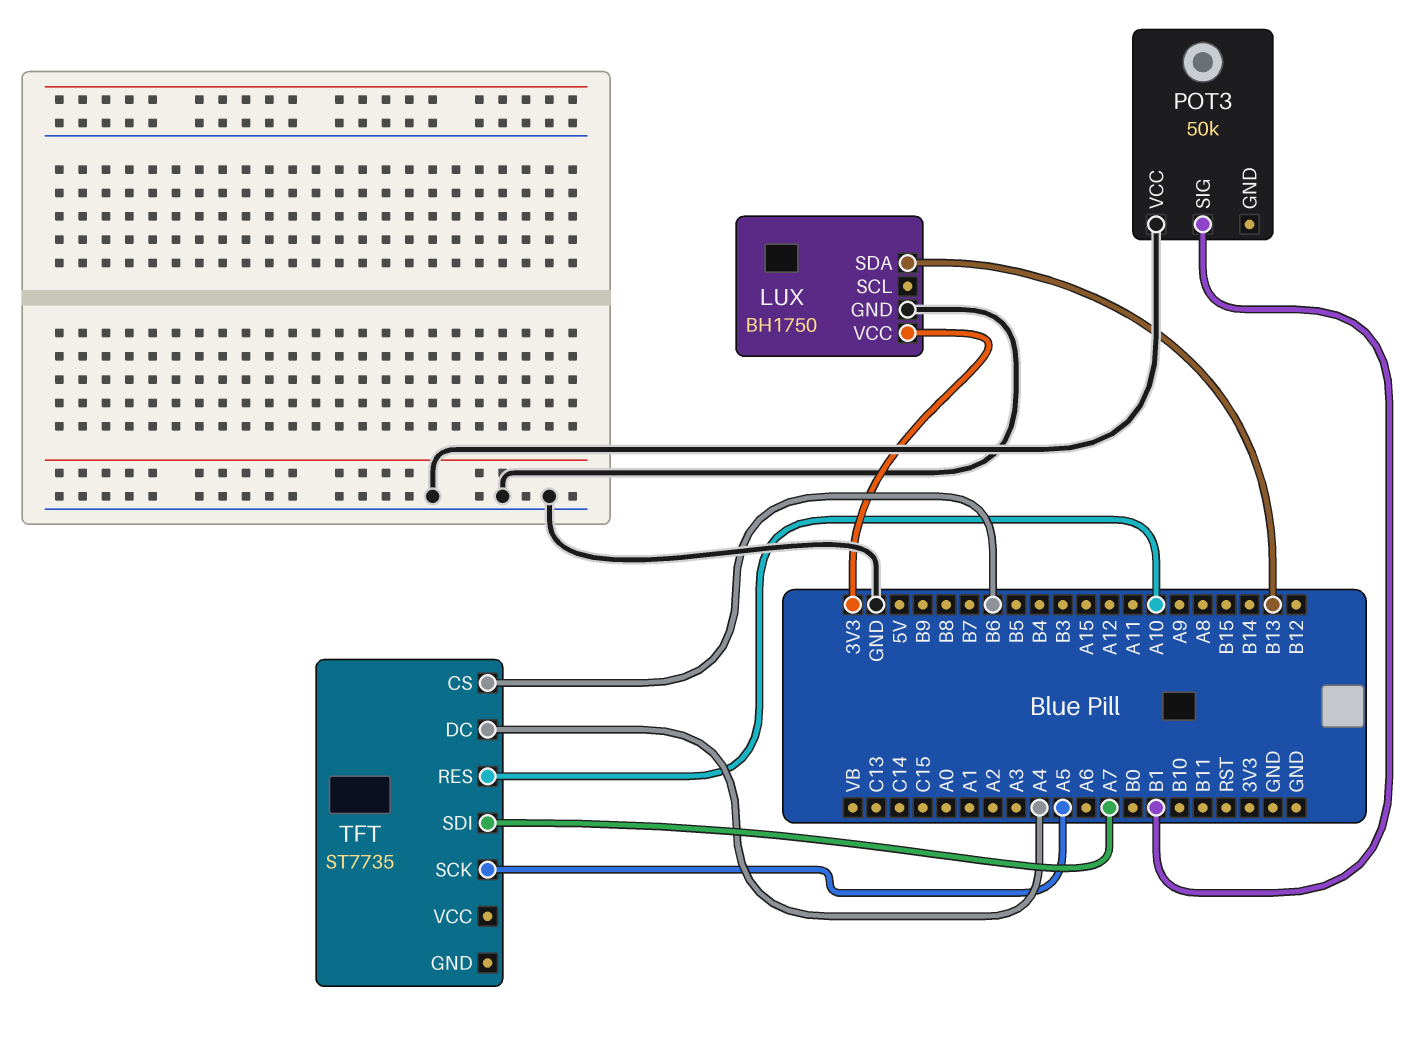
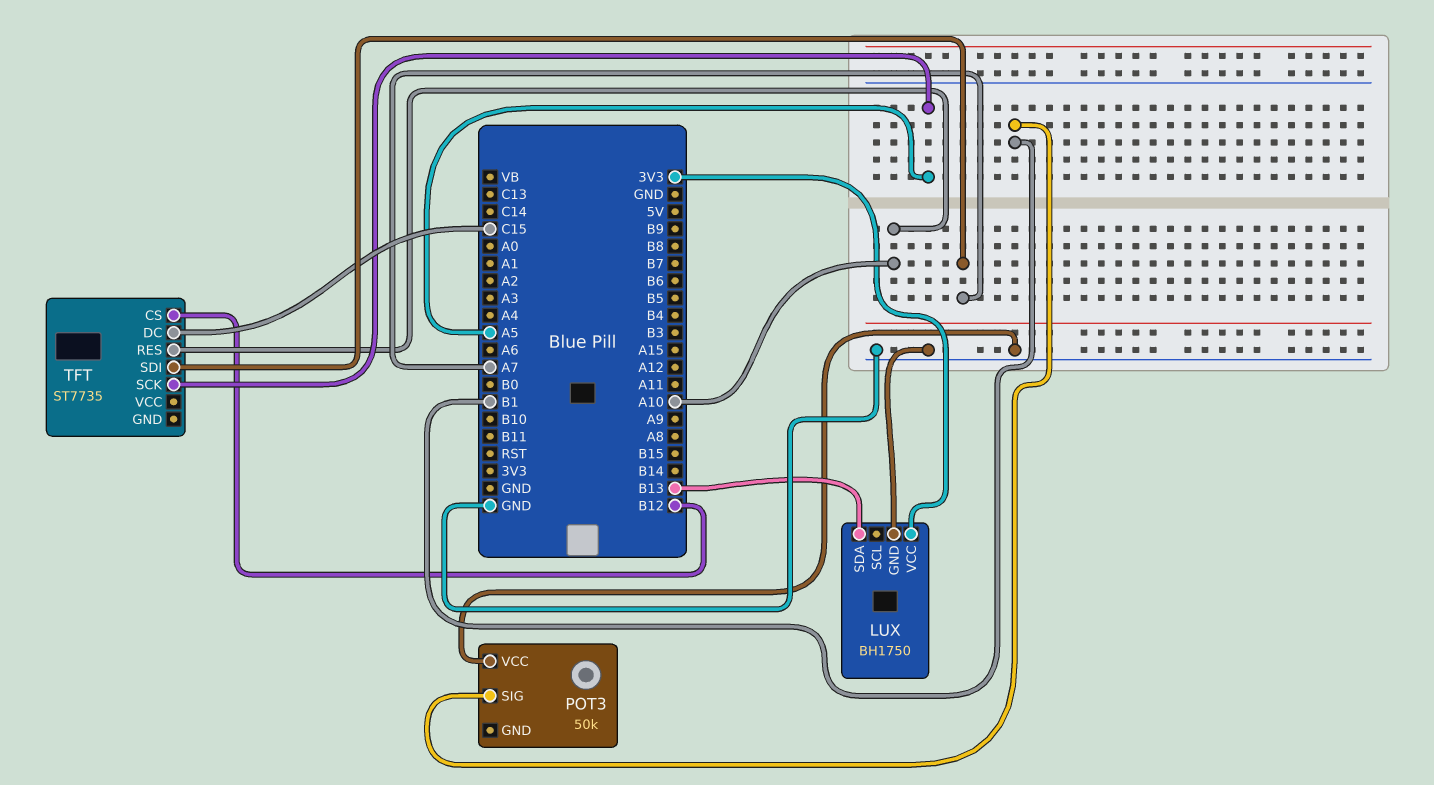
TFT pin CS: B6 -> B12
TFT pin DC: A4 -> C15

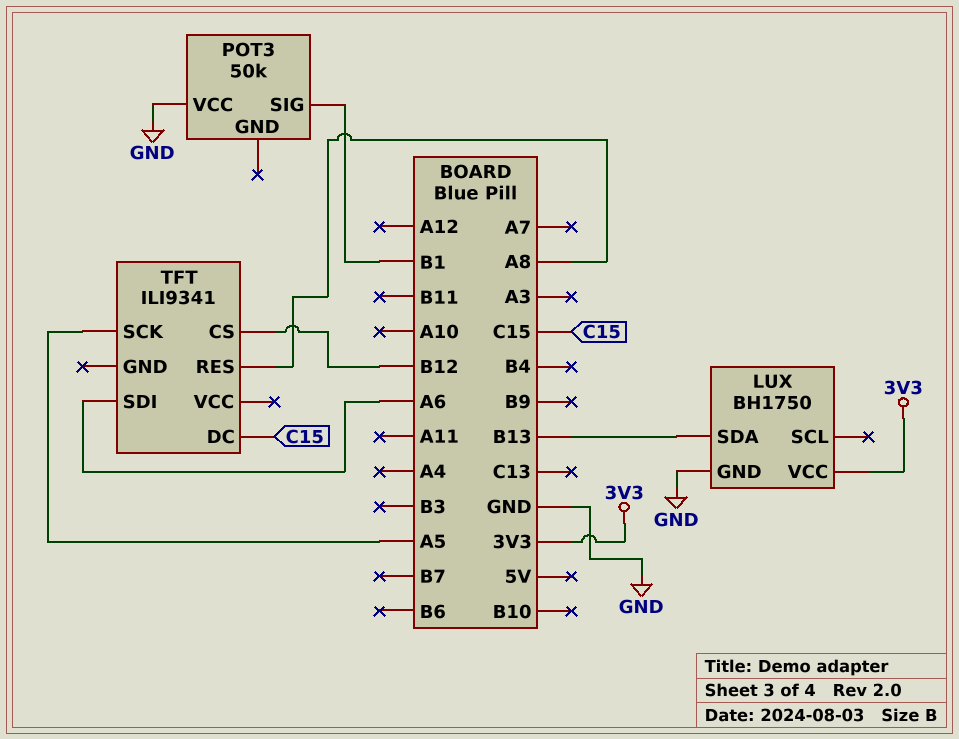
TFT: ST7735 -> ILI9341
TFT pin RES: A10 -> A8
TFT pin SDI: A7 -> A6

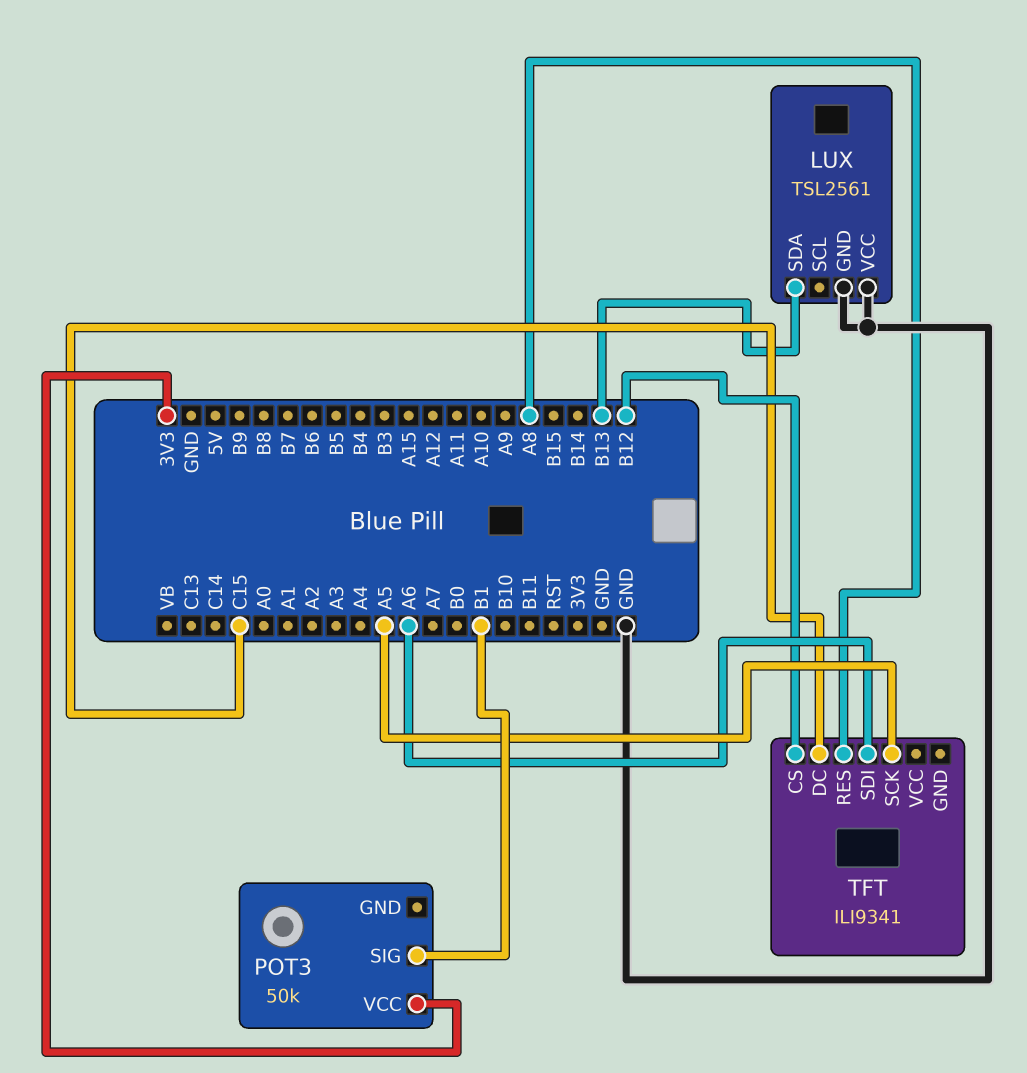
LUX: BH1750 -> TSL2561
LUX pin VCC: 3V3 -> GND
POT3 pin VCC: GND -> 3V3

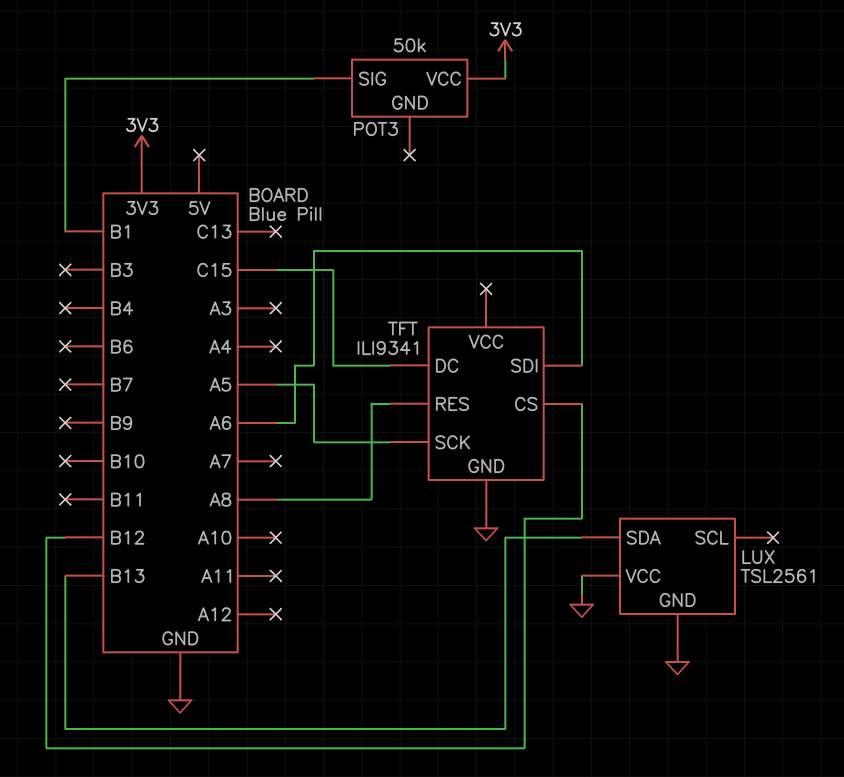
TFT pin GND: none -> GND

